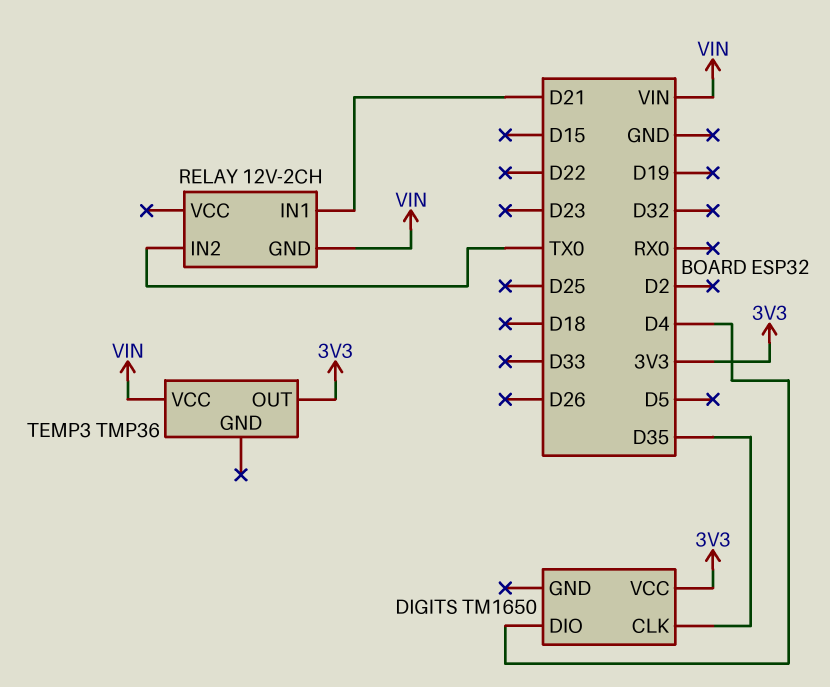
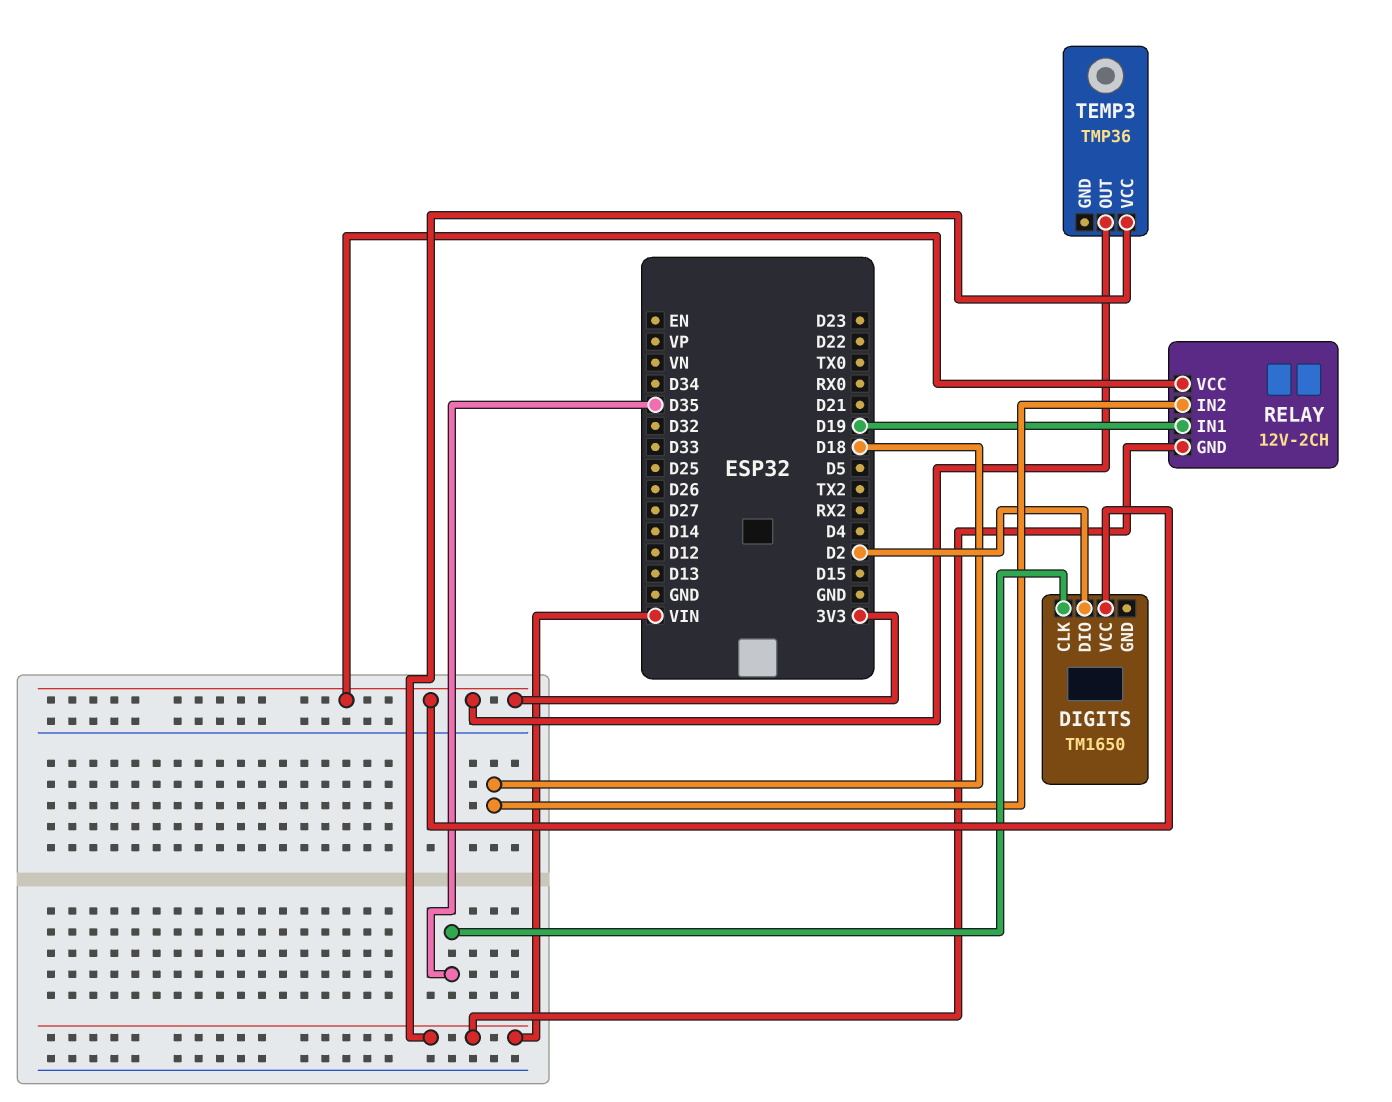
DIGITS pin DIO: D4 -> D2
RELAY pin IN1: D21 -> D19
RELAY pin IN2: TX0 -> D18
RELAY pin VCC: none -> 3V3

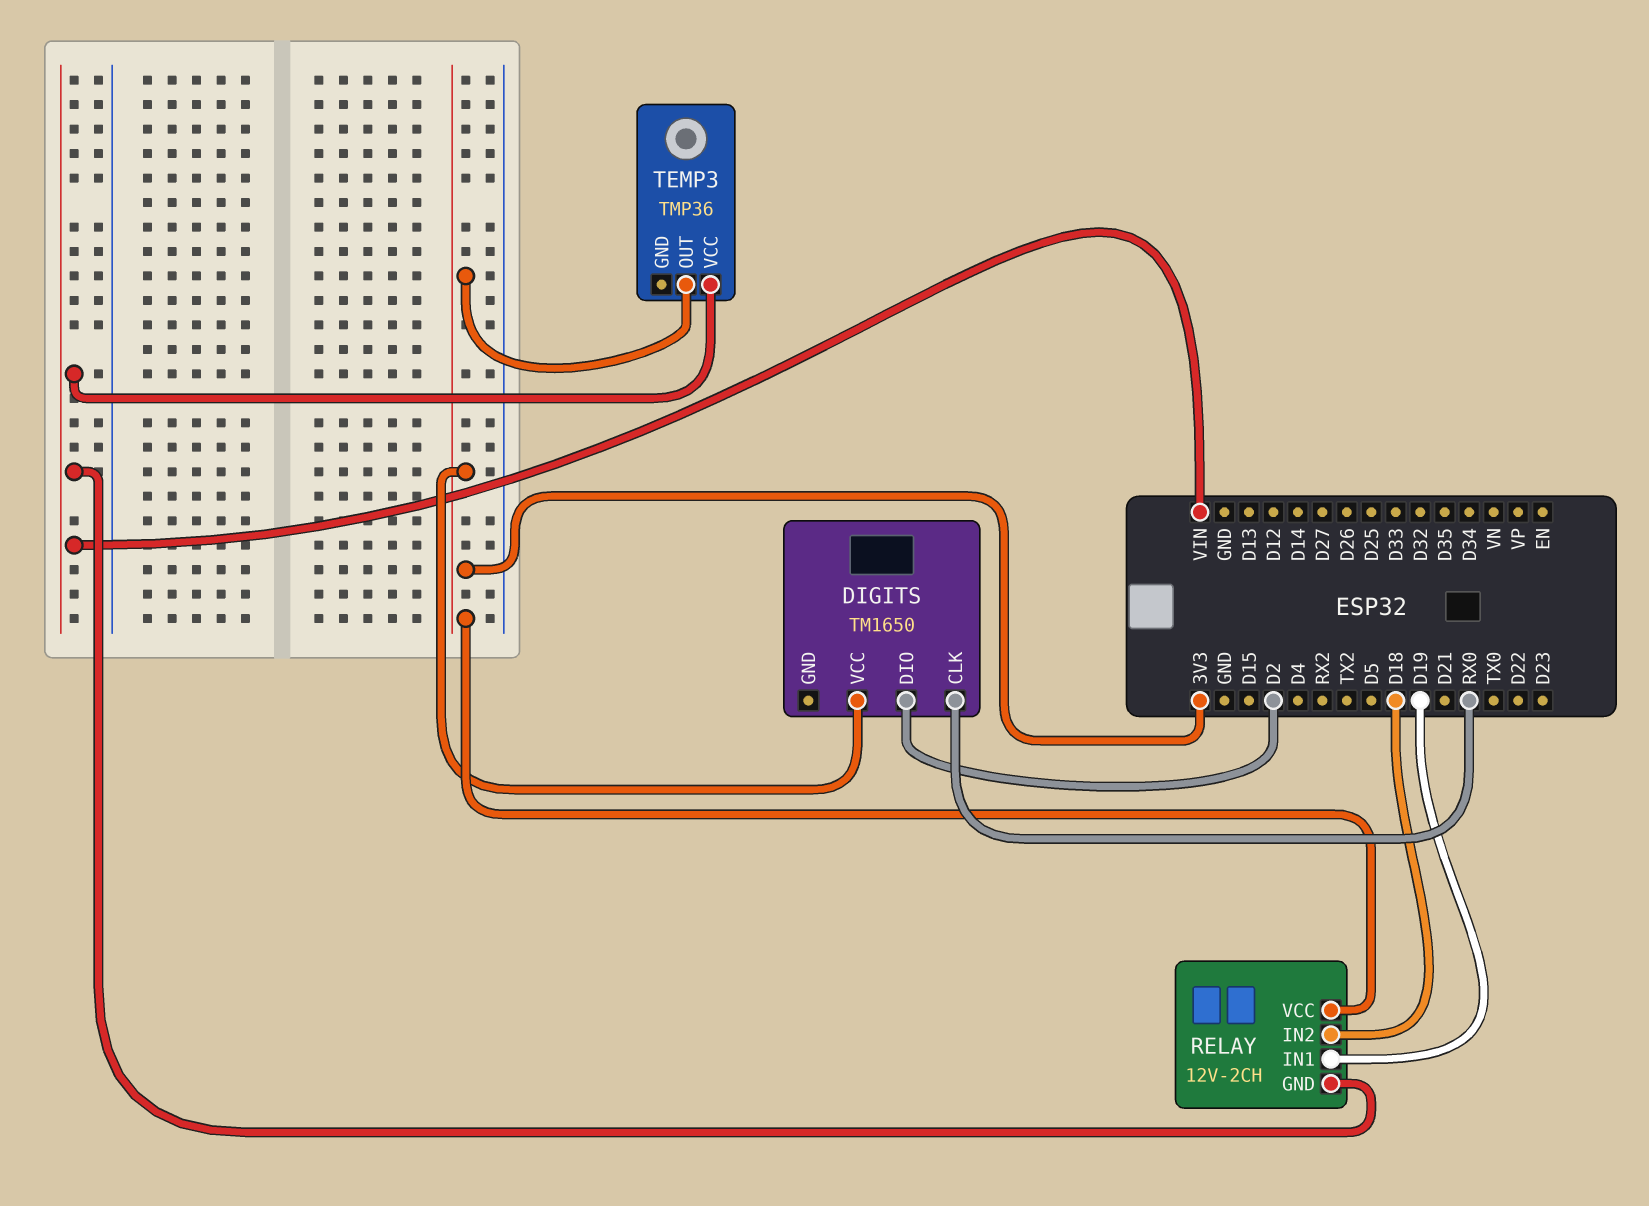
DIGITS pin CLK: D35 -> RX0

